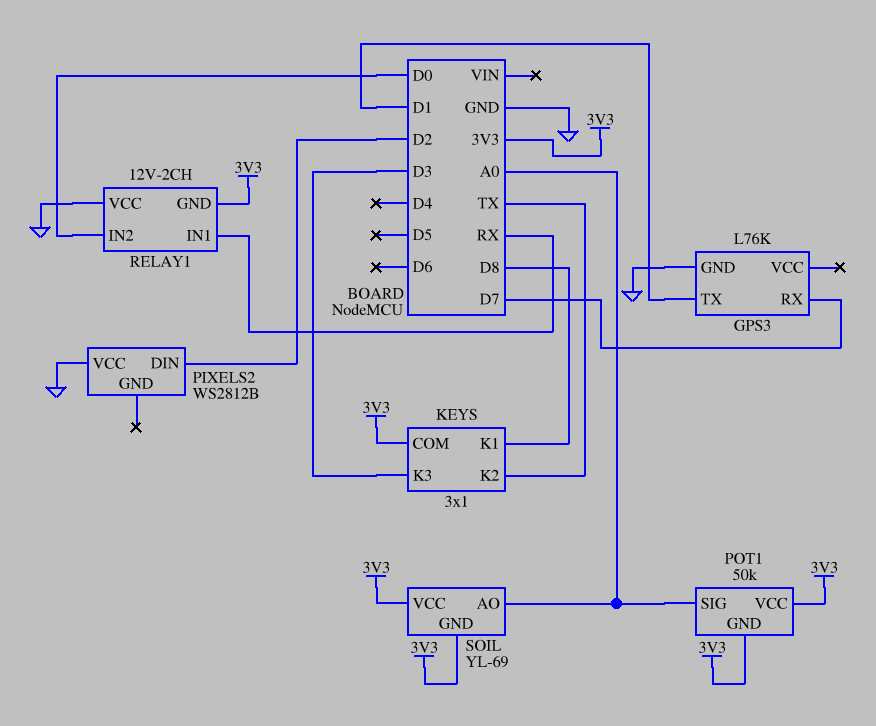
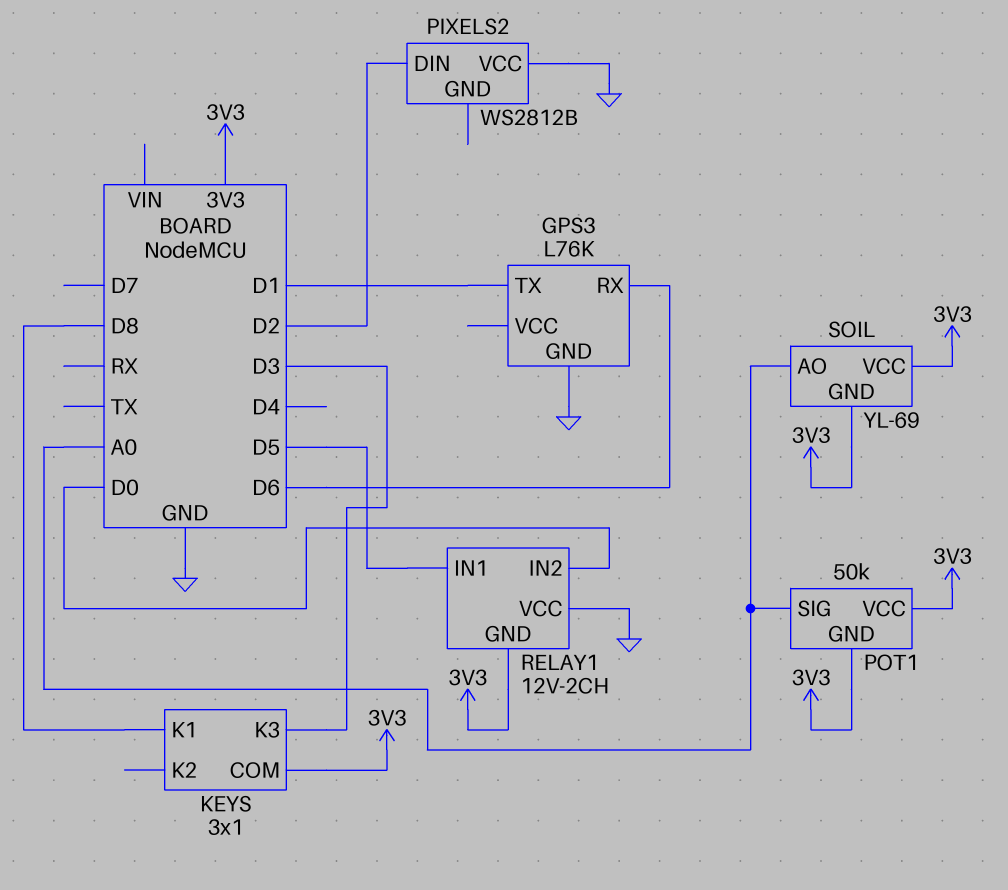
GPS3 pin RX: D7 -> D6
KEYS pin K2: TX -> none
RELAY1 pin IN1: RX -> D5

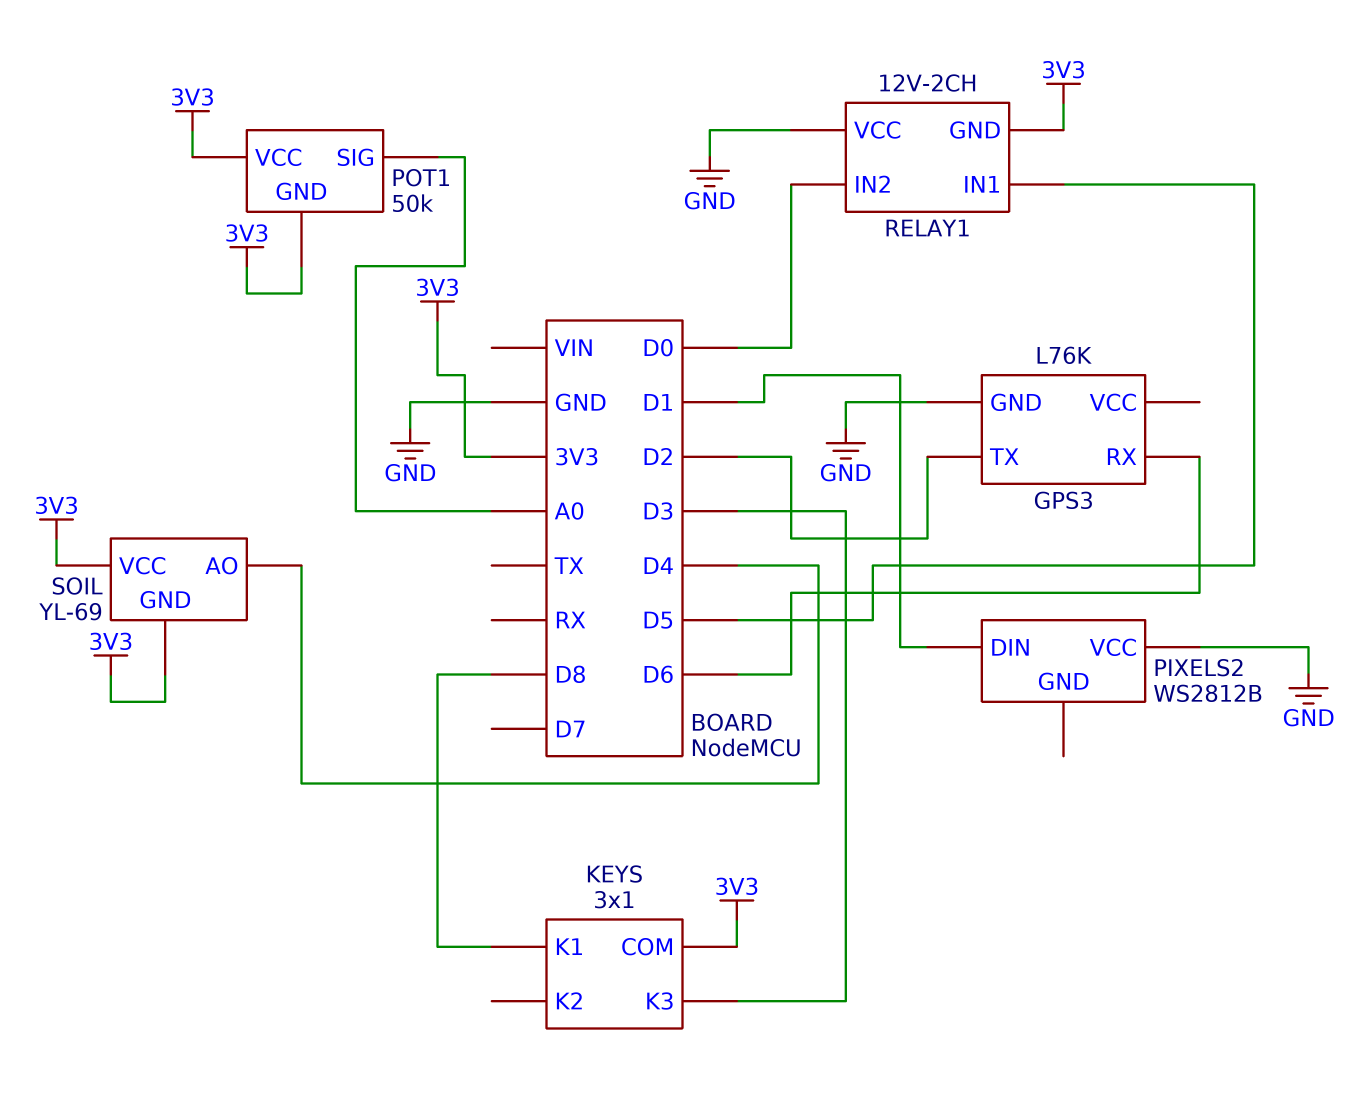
GPS3 pin TX: D1 -> D2
PIXELS2 pin DIN: D2 -> D1
SOIL pin AO: A0 -> D4

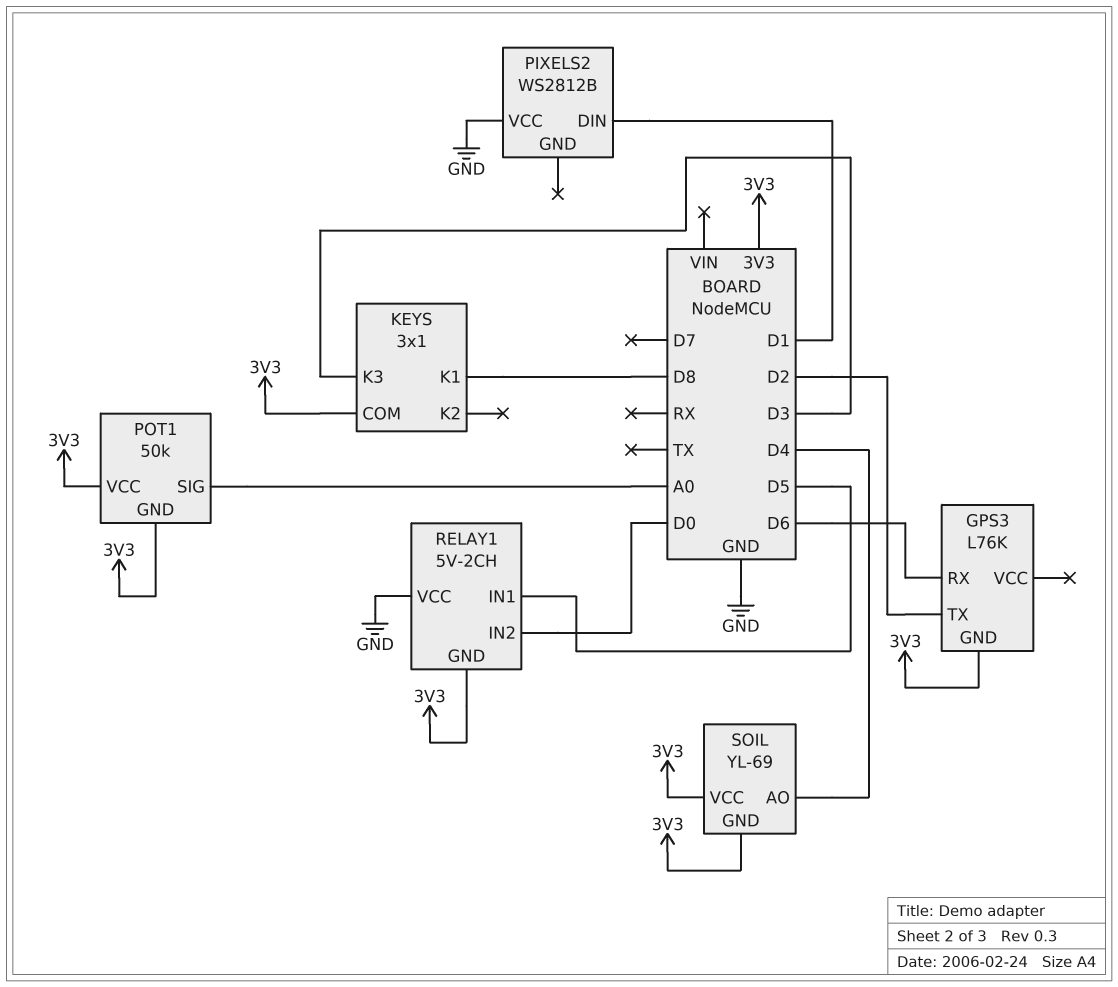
GPS3 pin GND: GND -> 3V3
RELAY1: 12V-2CH -> 5V-2CH

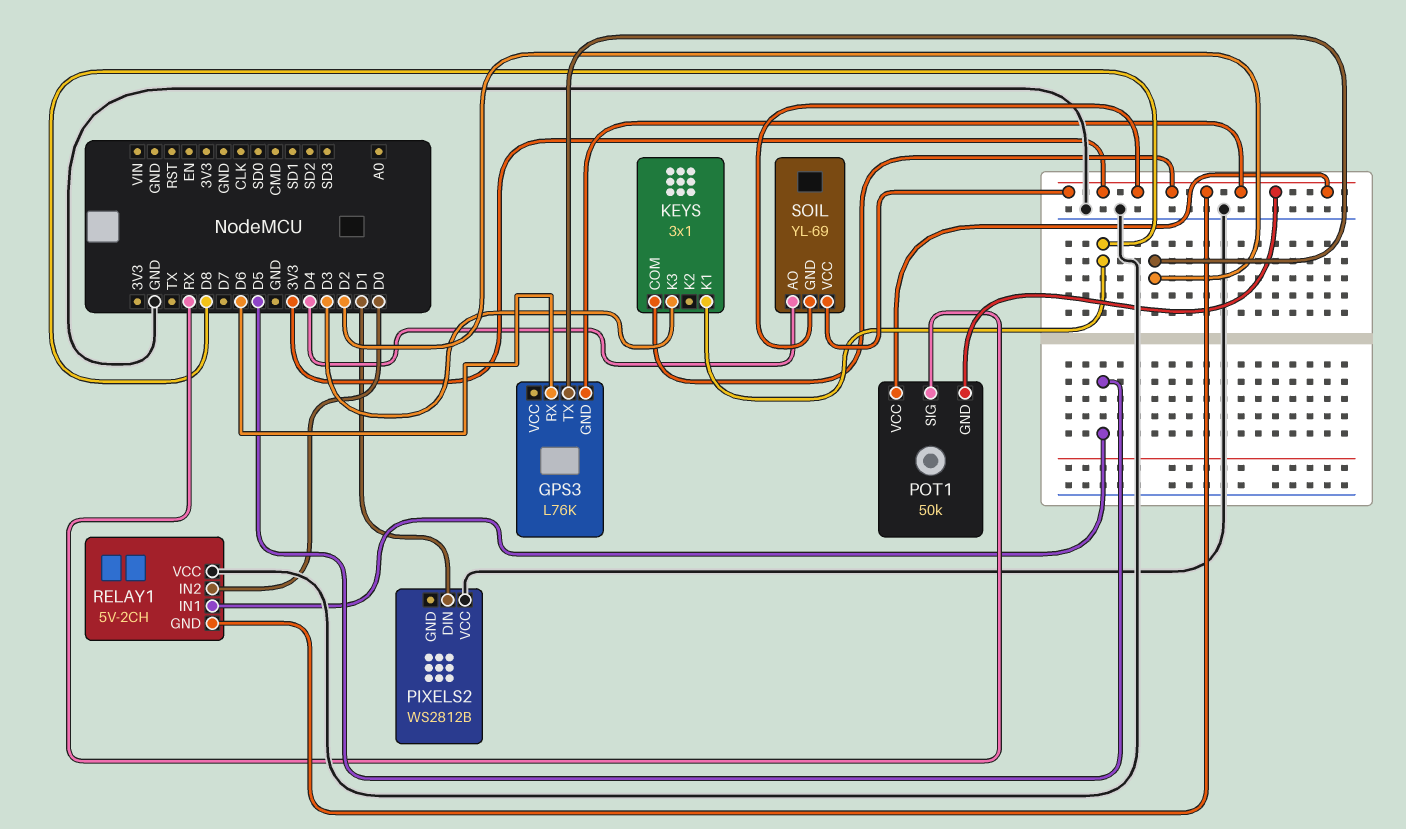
POT1 pin SIG: A0 -> RX

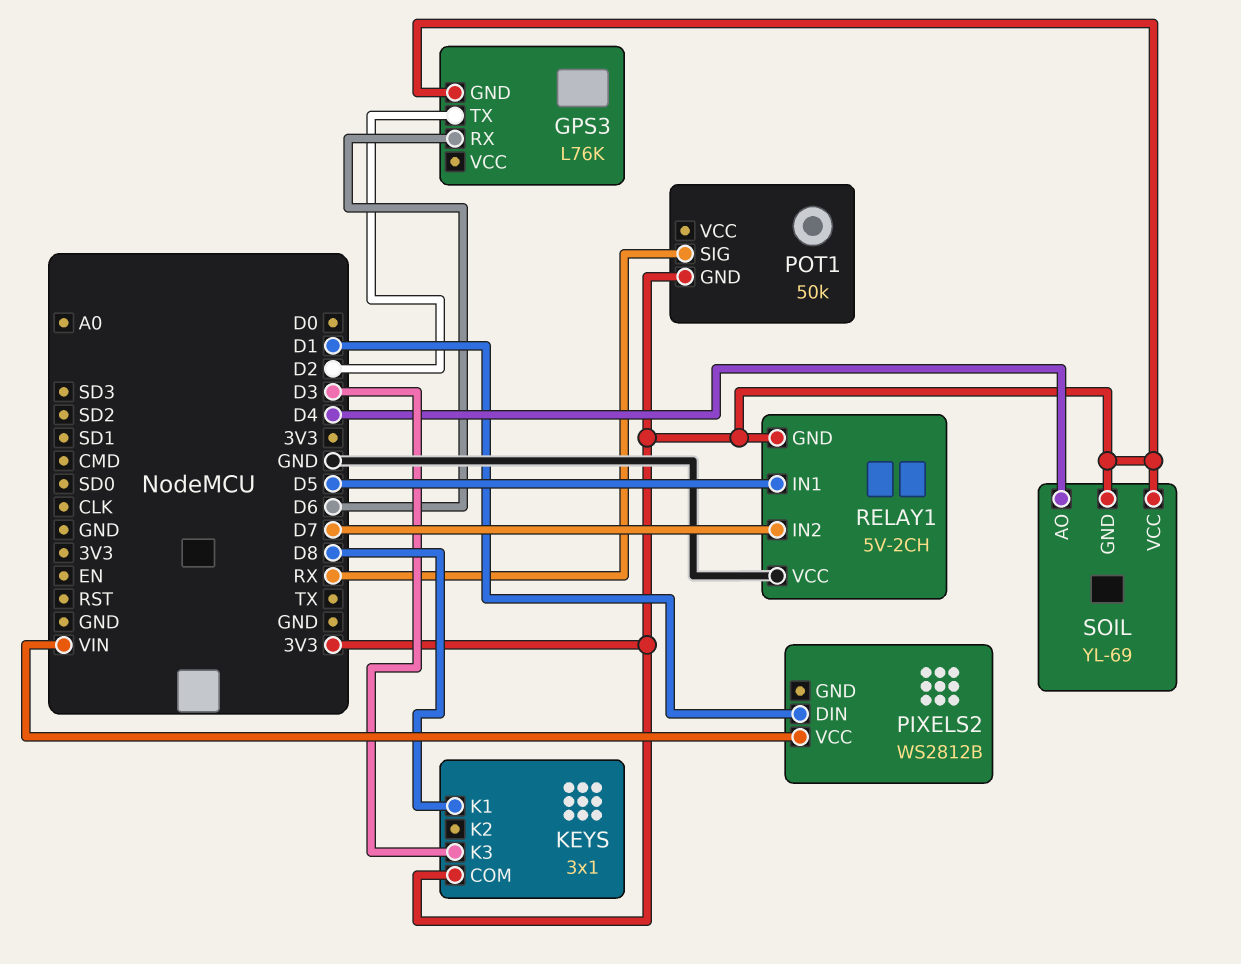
PIXELS2 pin VCC: GND -> VIN
POT1 pin VCC: 3V3 -> none
RELAY1 pin IN2: D0 -> D7

